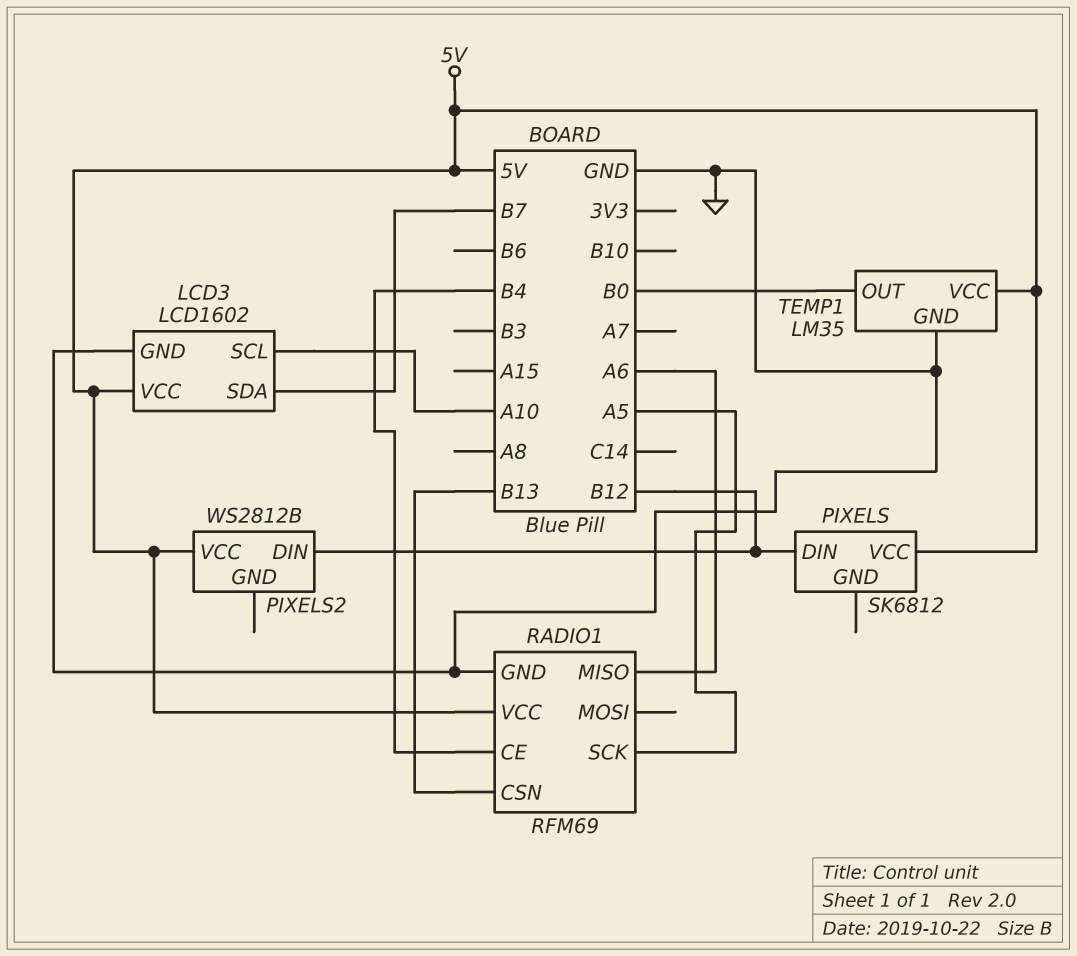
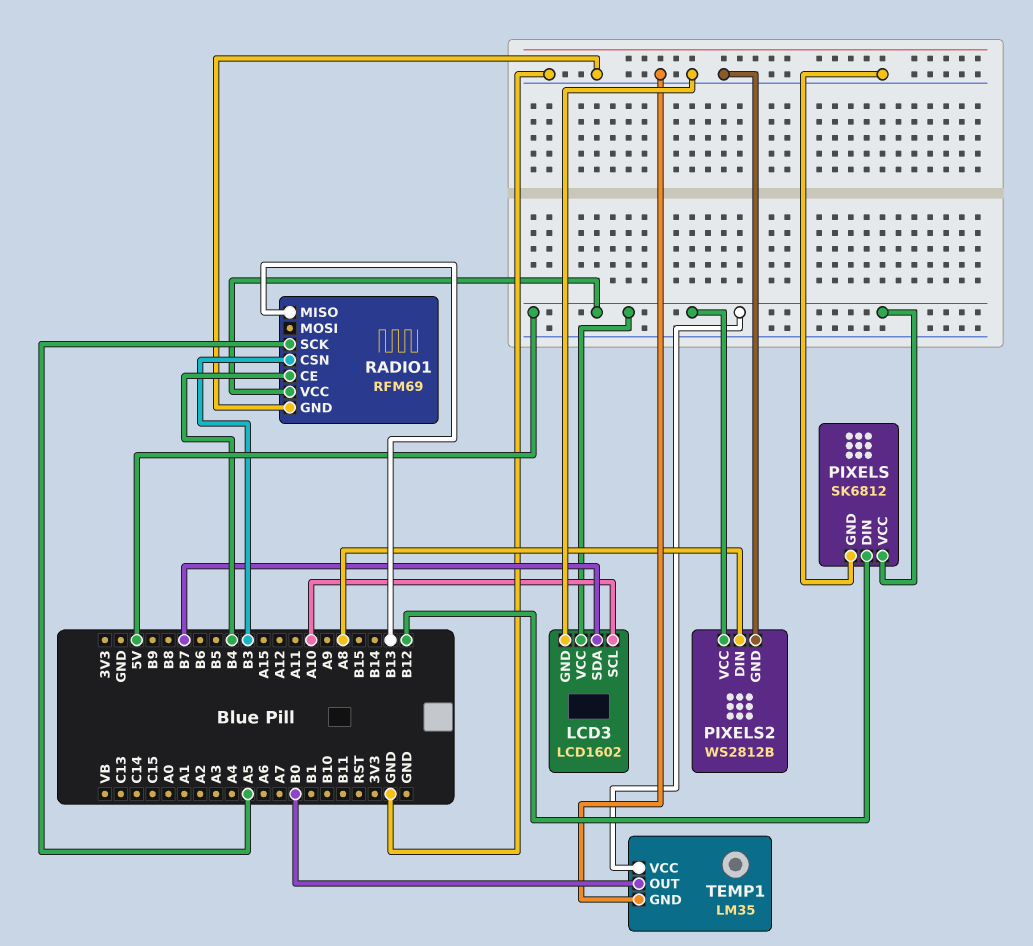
PIXELS pin GND: none -> GND
PIXELS2 pin DIN: B12 -> A8
PIXELS2 pin GND: none -> GND
RADIO1 pin CSN: B13 -> B3
RADIO1 pin MISO: A6 -> B13

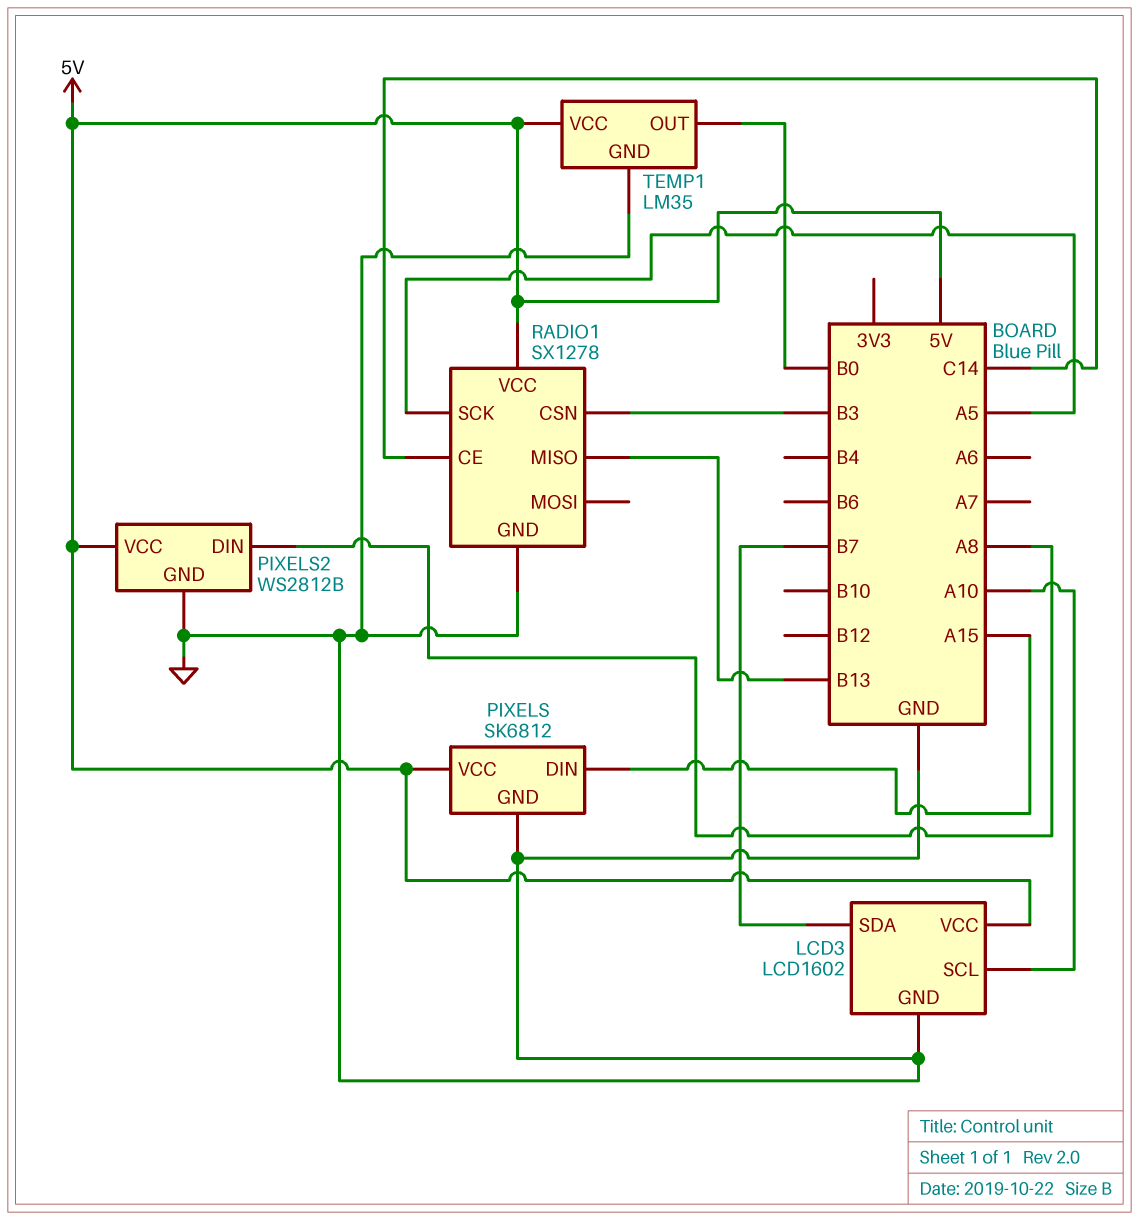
PIXELS pin DIN: B12 -> A15
RADIO1: RFM69 -> SX1278
RADIO1 pin CE: B4 -> C14

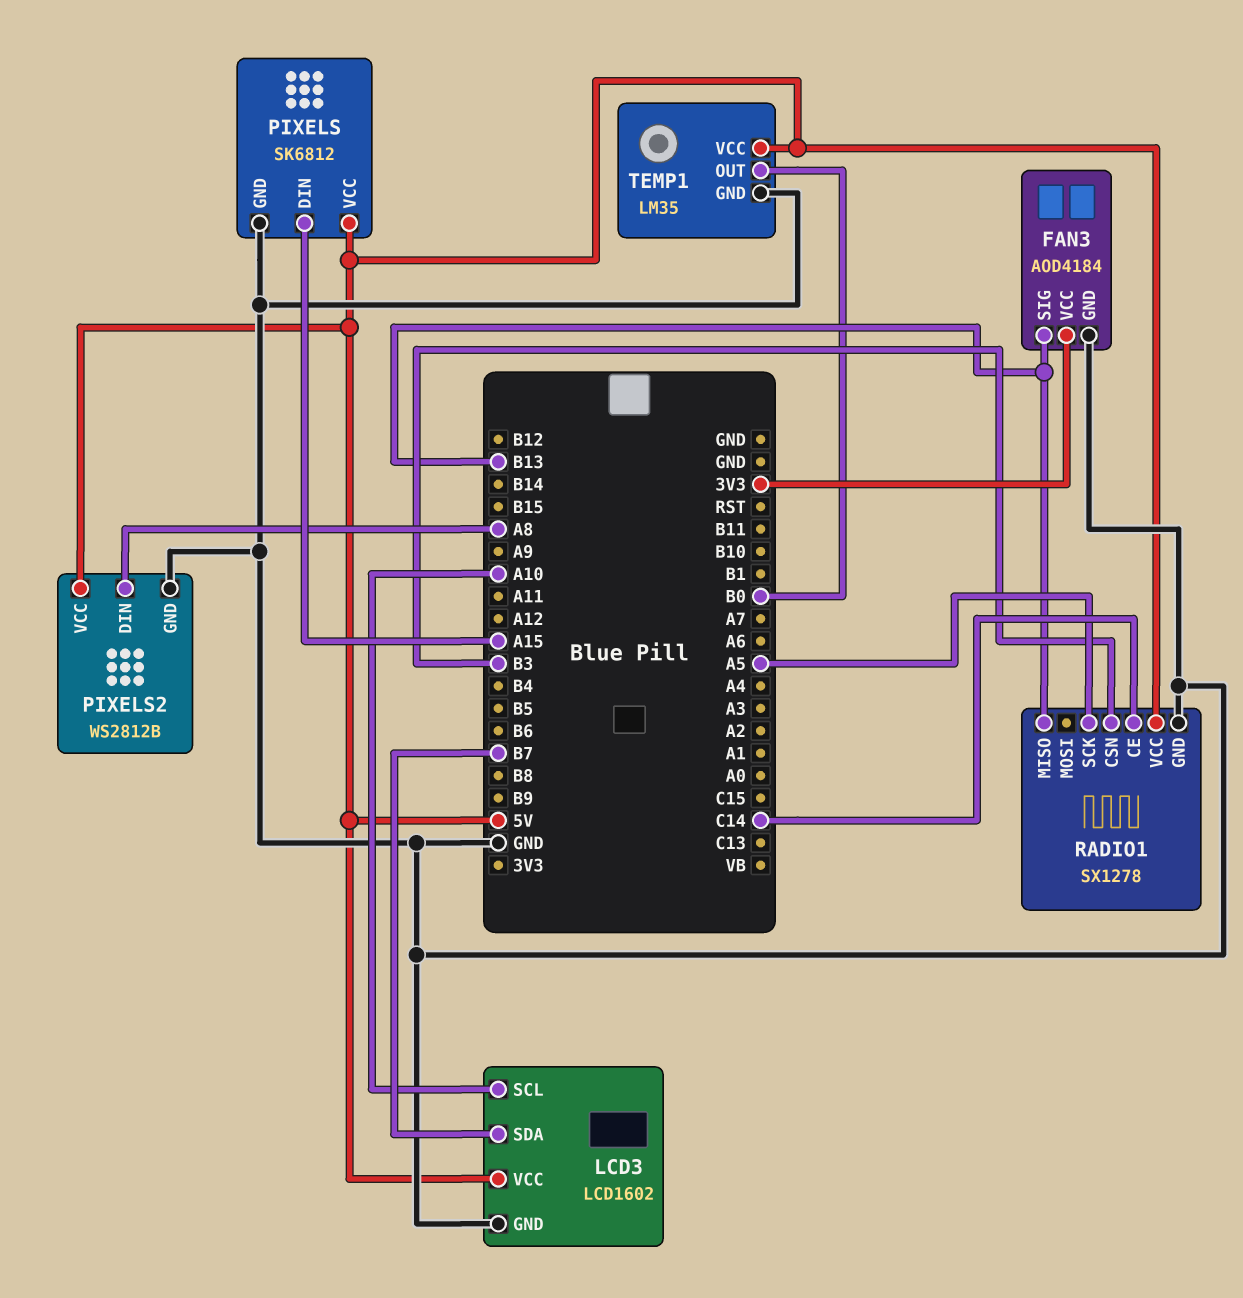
FAN3: none -> AOD4184
FAN3 pin GND: none -> GND
FAN3 pin SIG: none -> B13
FAN3 pin VCC: none -> 3V3

